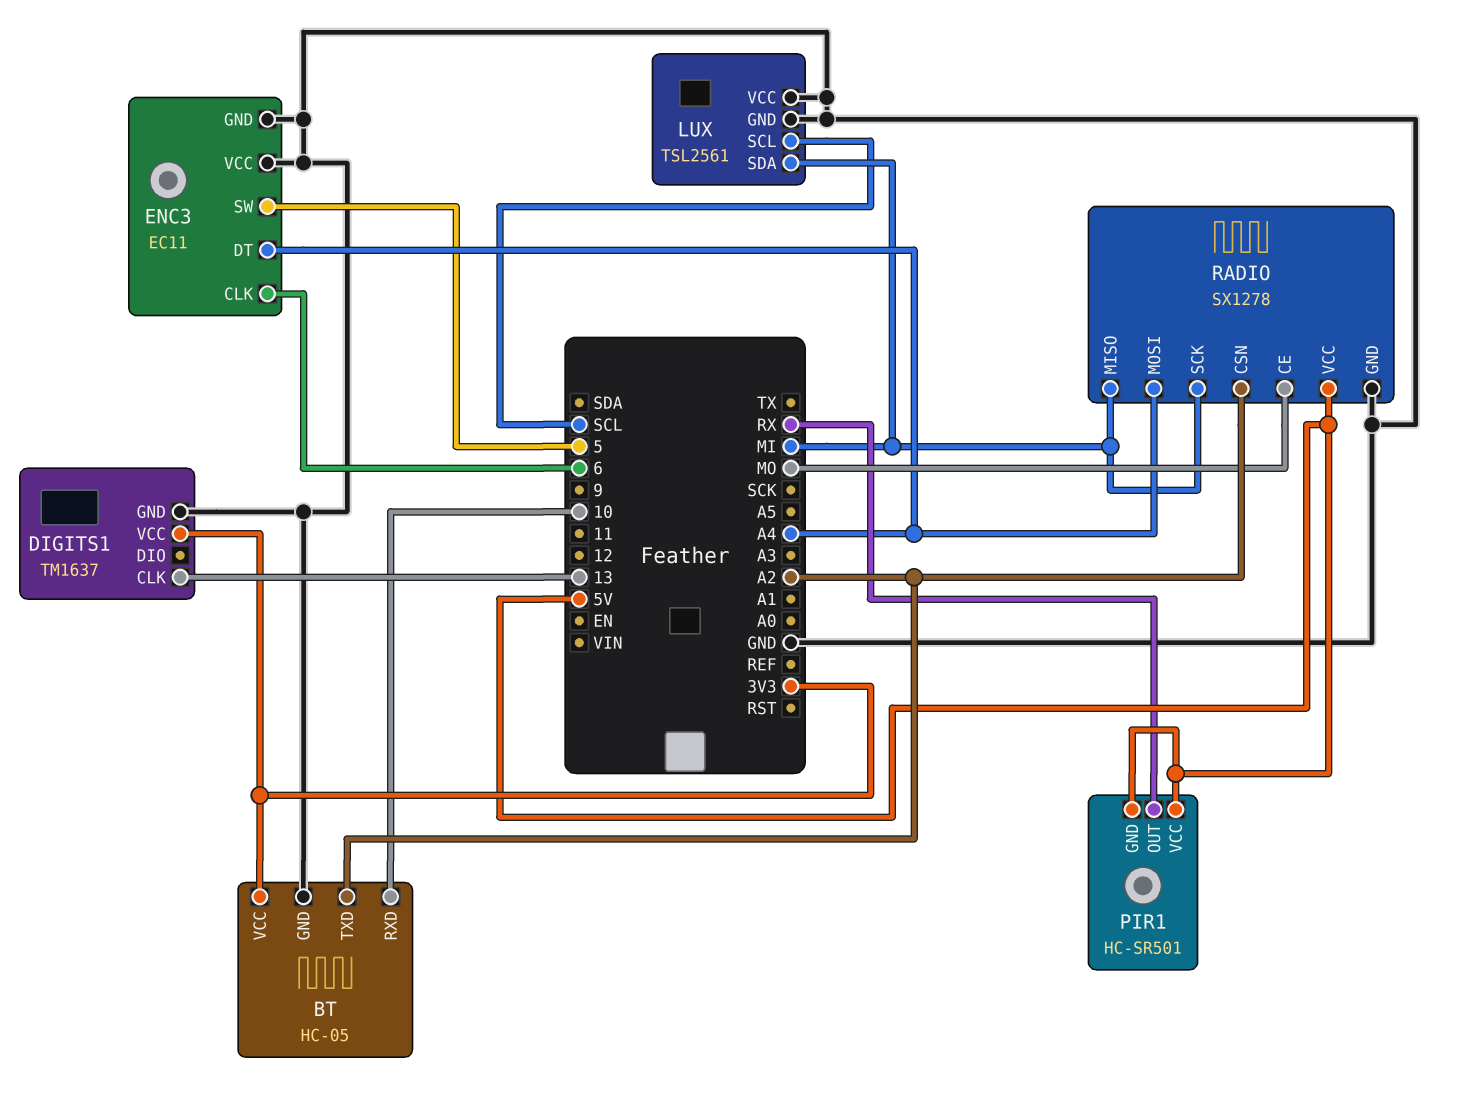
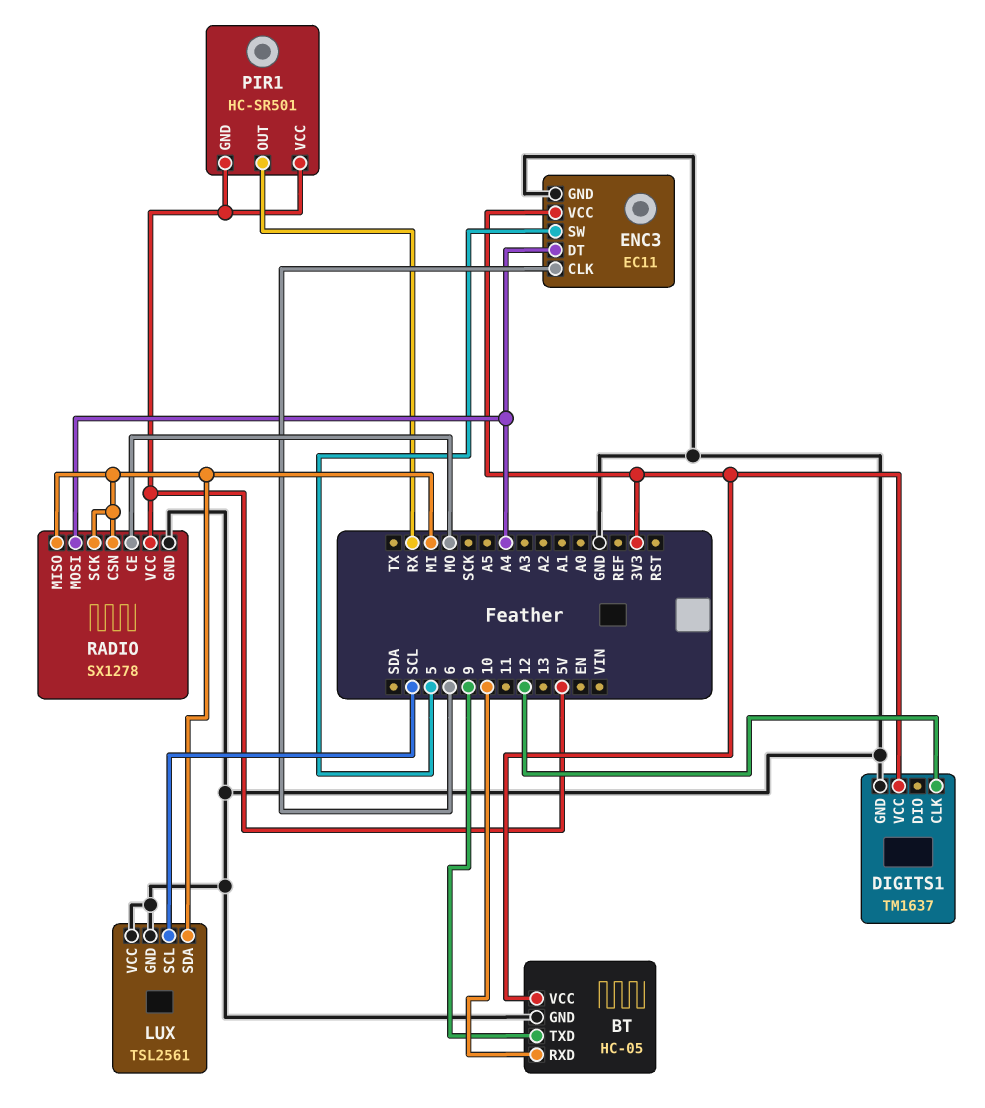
BT pin TXD: A2 -> 9
DIGITS1 pin CLK: 13 -> 12
ENC3 pin VCC: GND -> 3V3
RADIO pin CSN: A2 -> MI

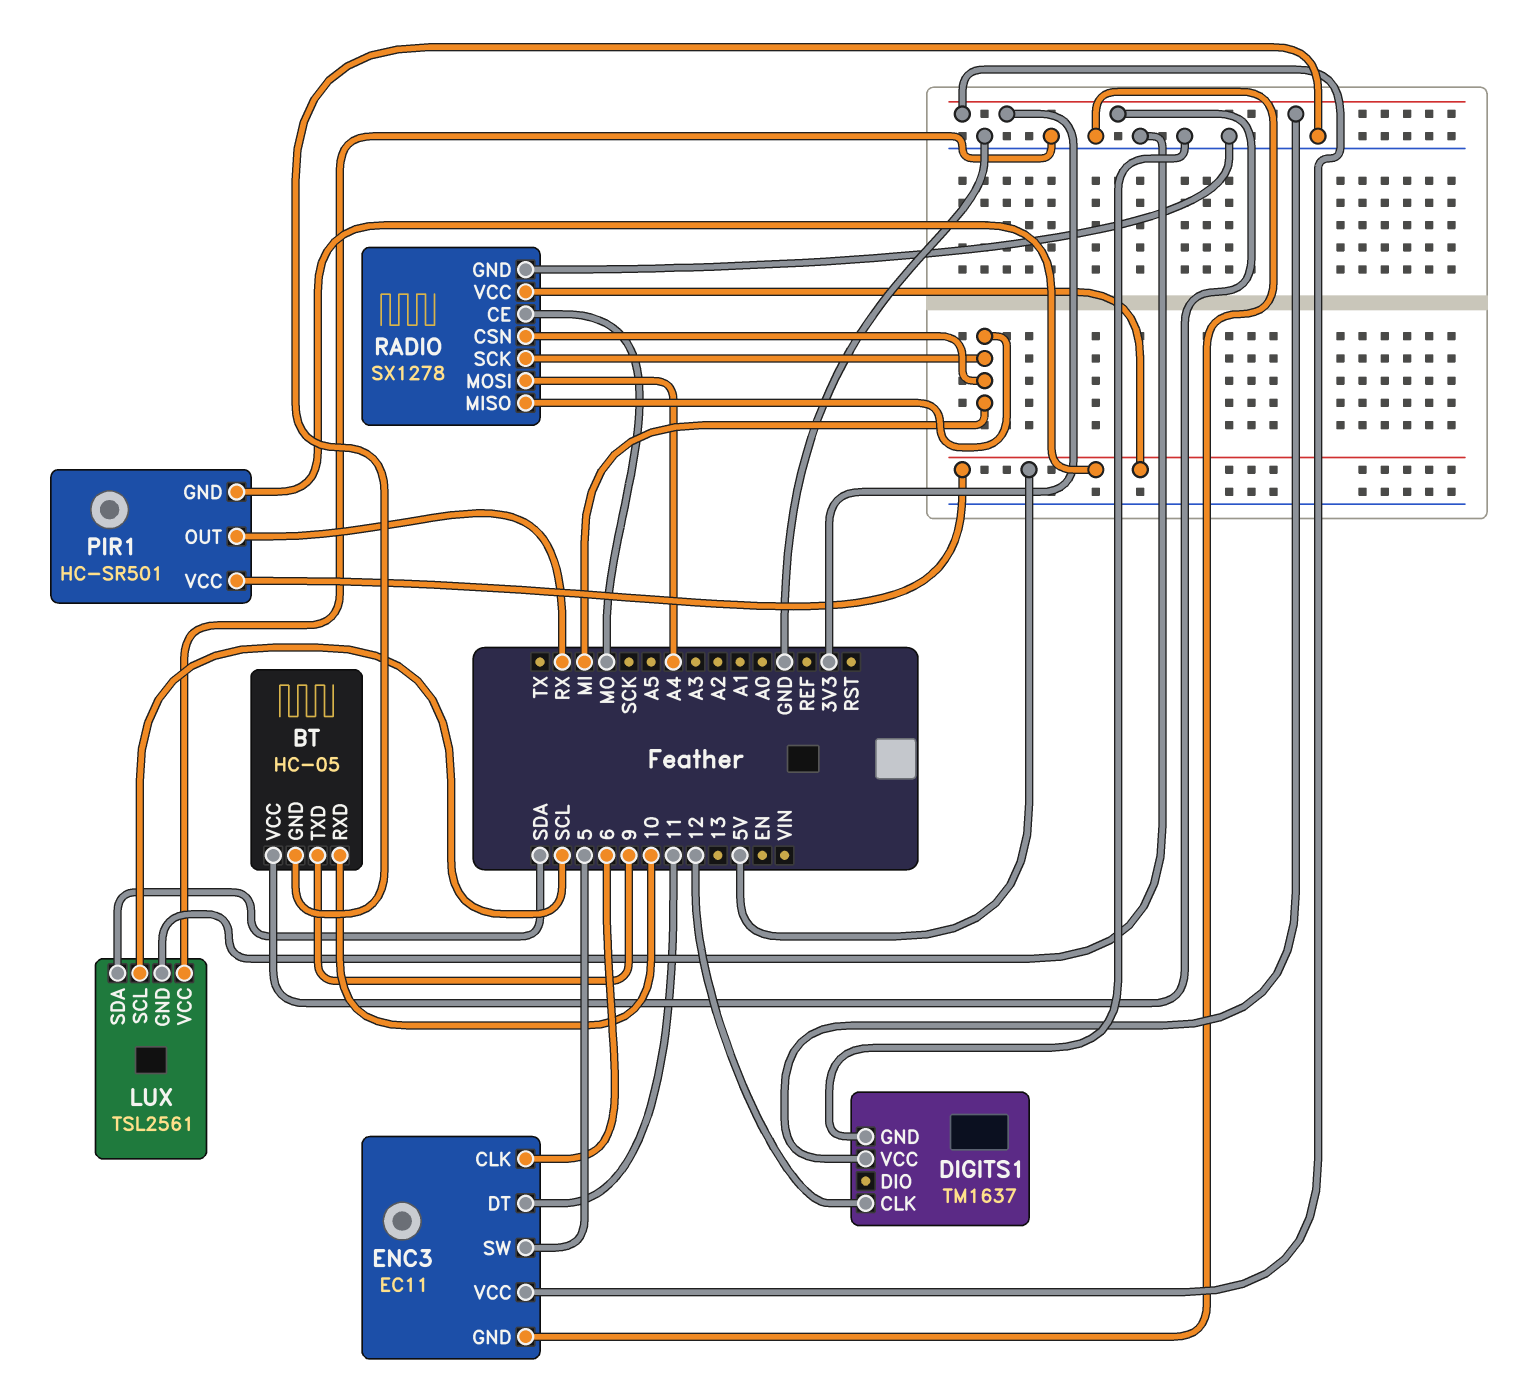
ENC3 pin DT: A4 -> 11
LUX pin SDA: MI -> SDA

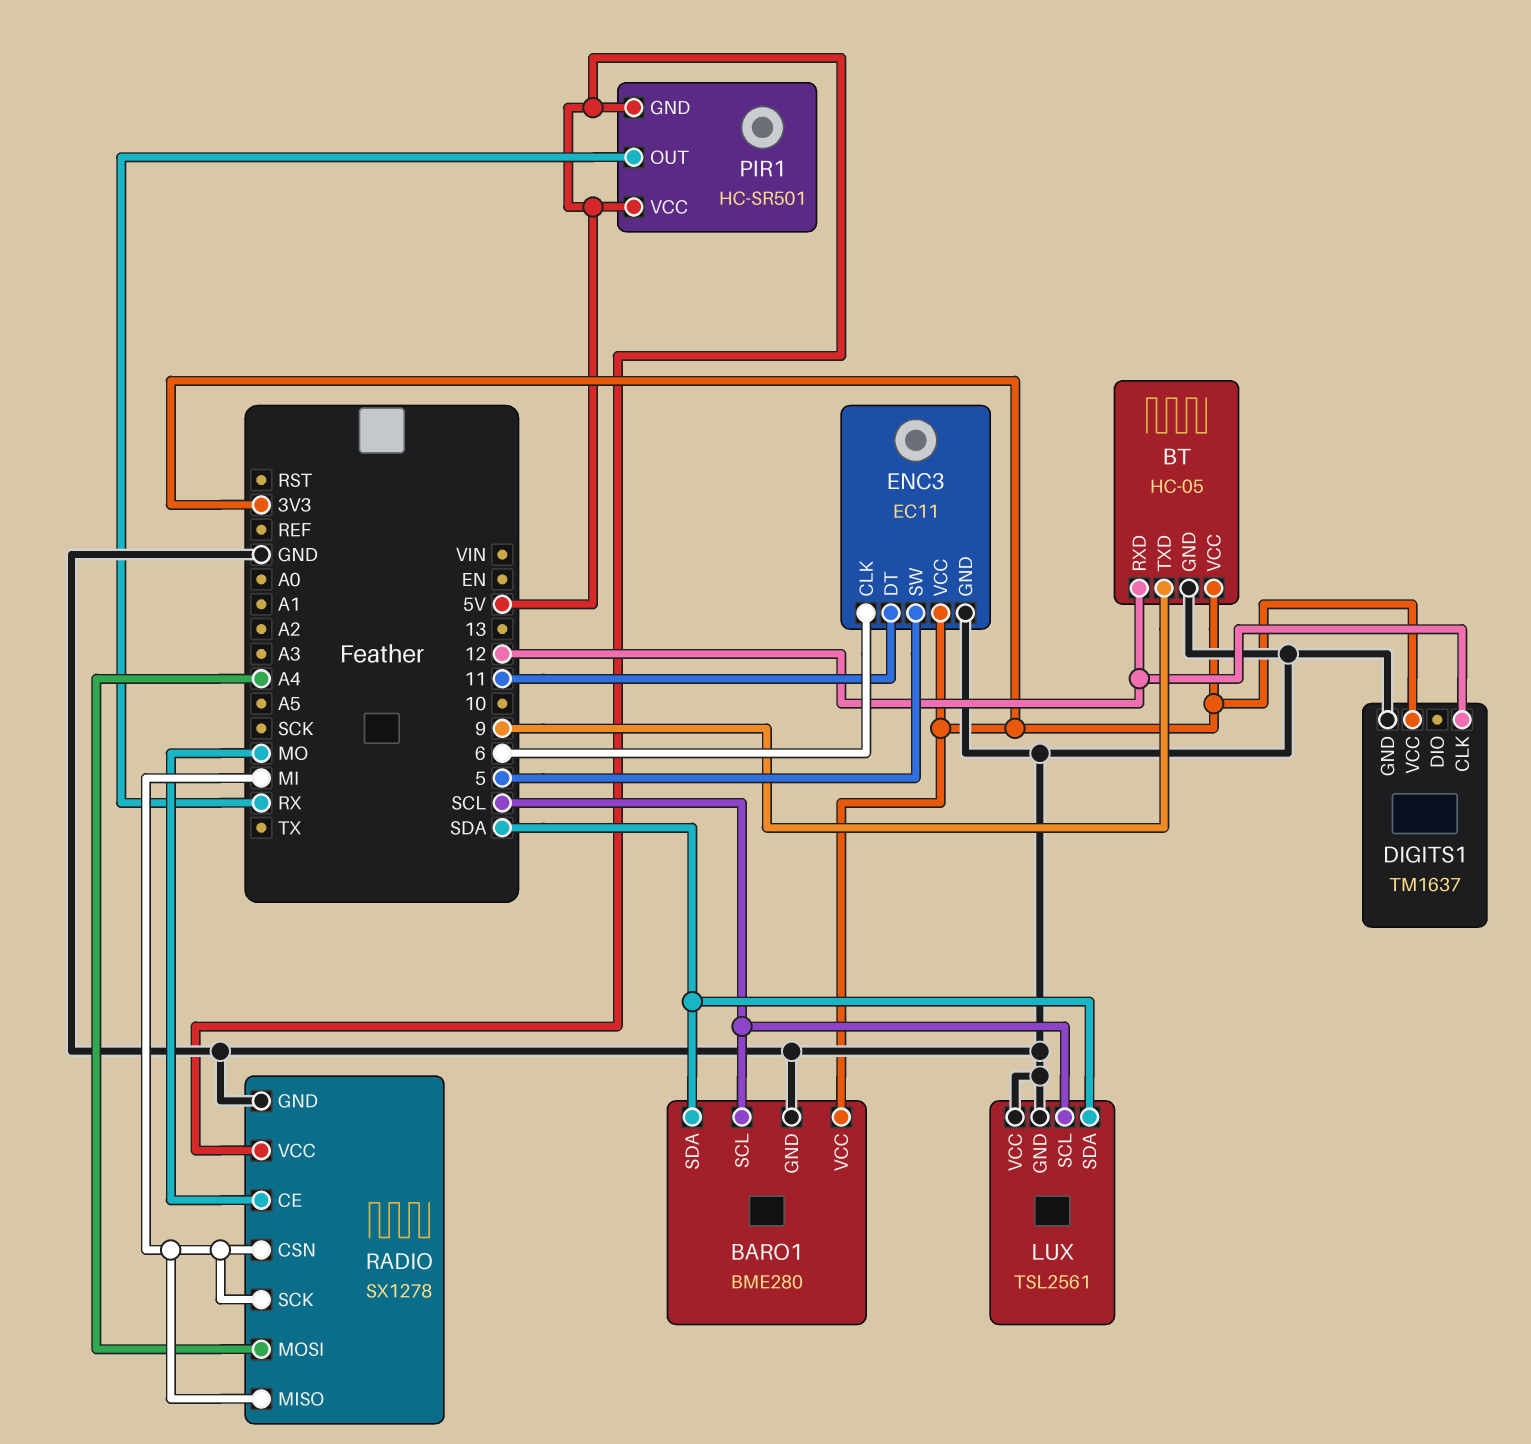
BARO1: none -> BME280
BARO1 pin GND: none -> GND
BARO1 pin SCL: none -> SCL
BARO1 pin SDA: none -> SDA
BARO1 pin VCC: none -> 3V3
BT pin RXD: 10 -> 12

